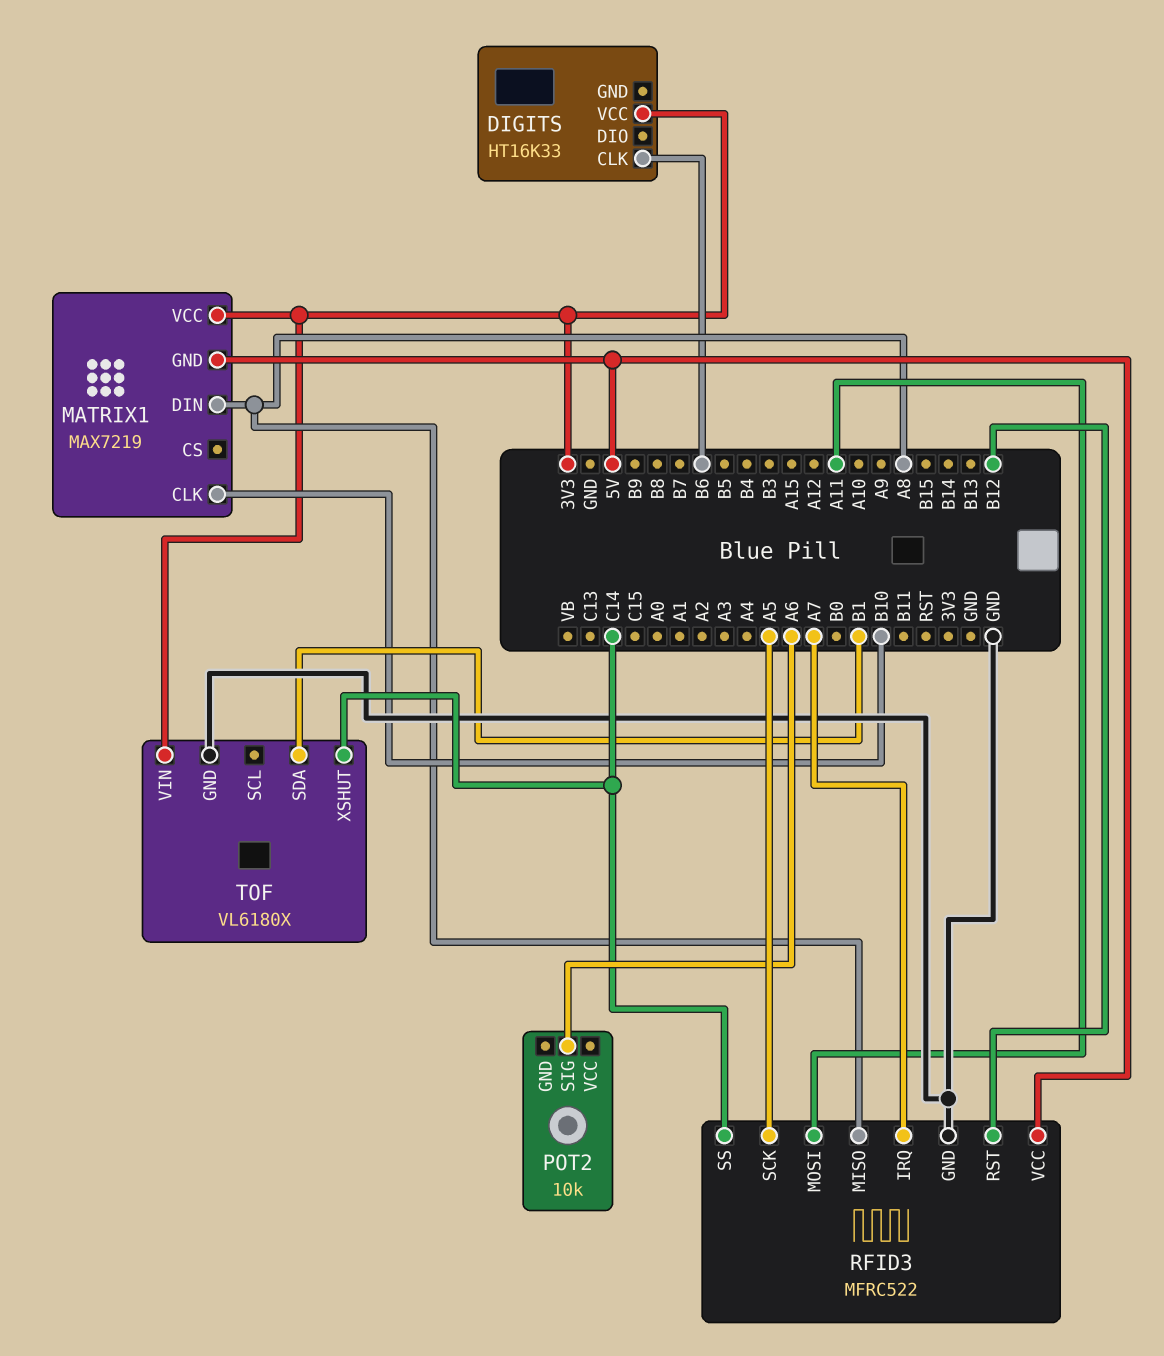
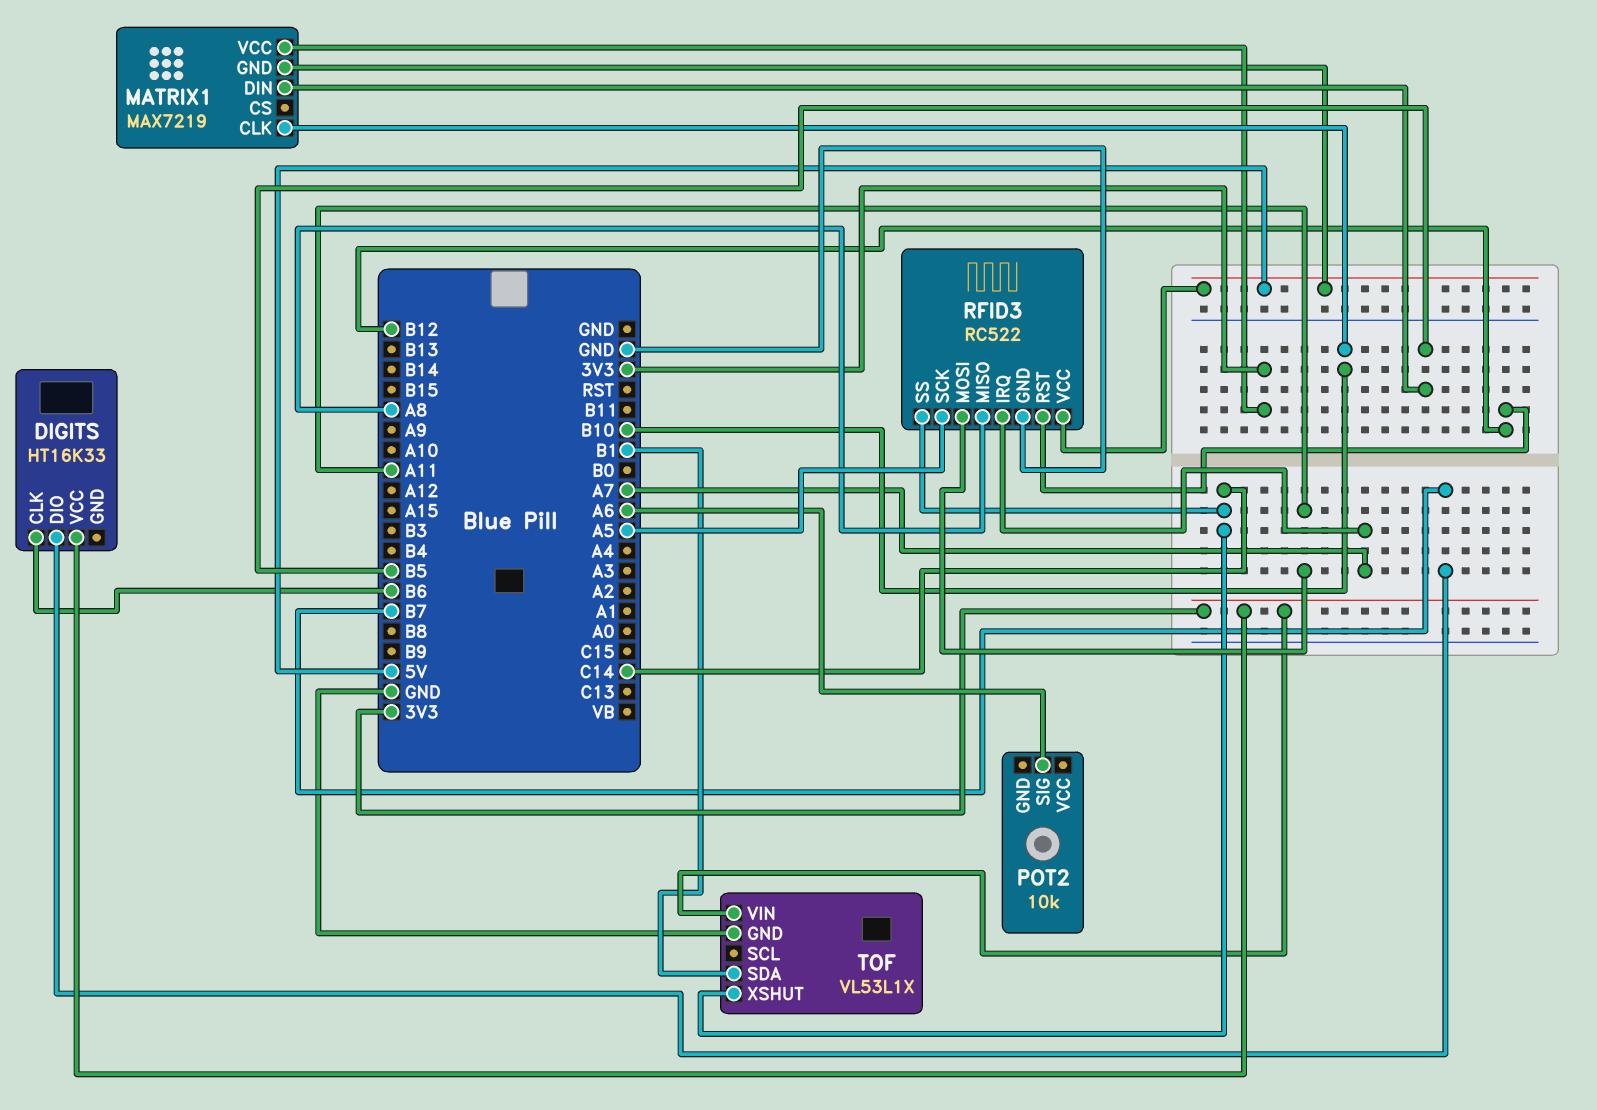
DIGITS pin DIO: none -> B7
MATRIX1 pin DIN: A8 -> B5
RFID3: MFRC522 -> RC522
TOF: VL6180X -> VL53L1X

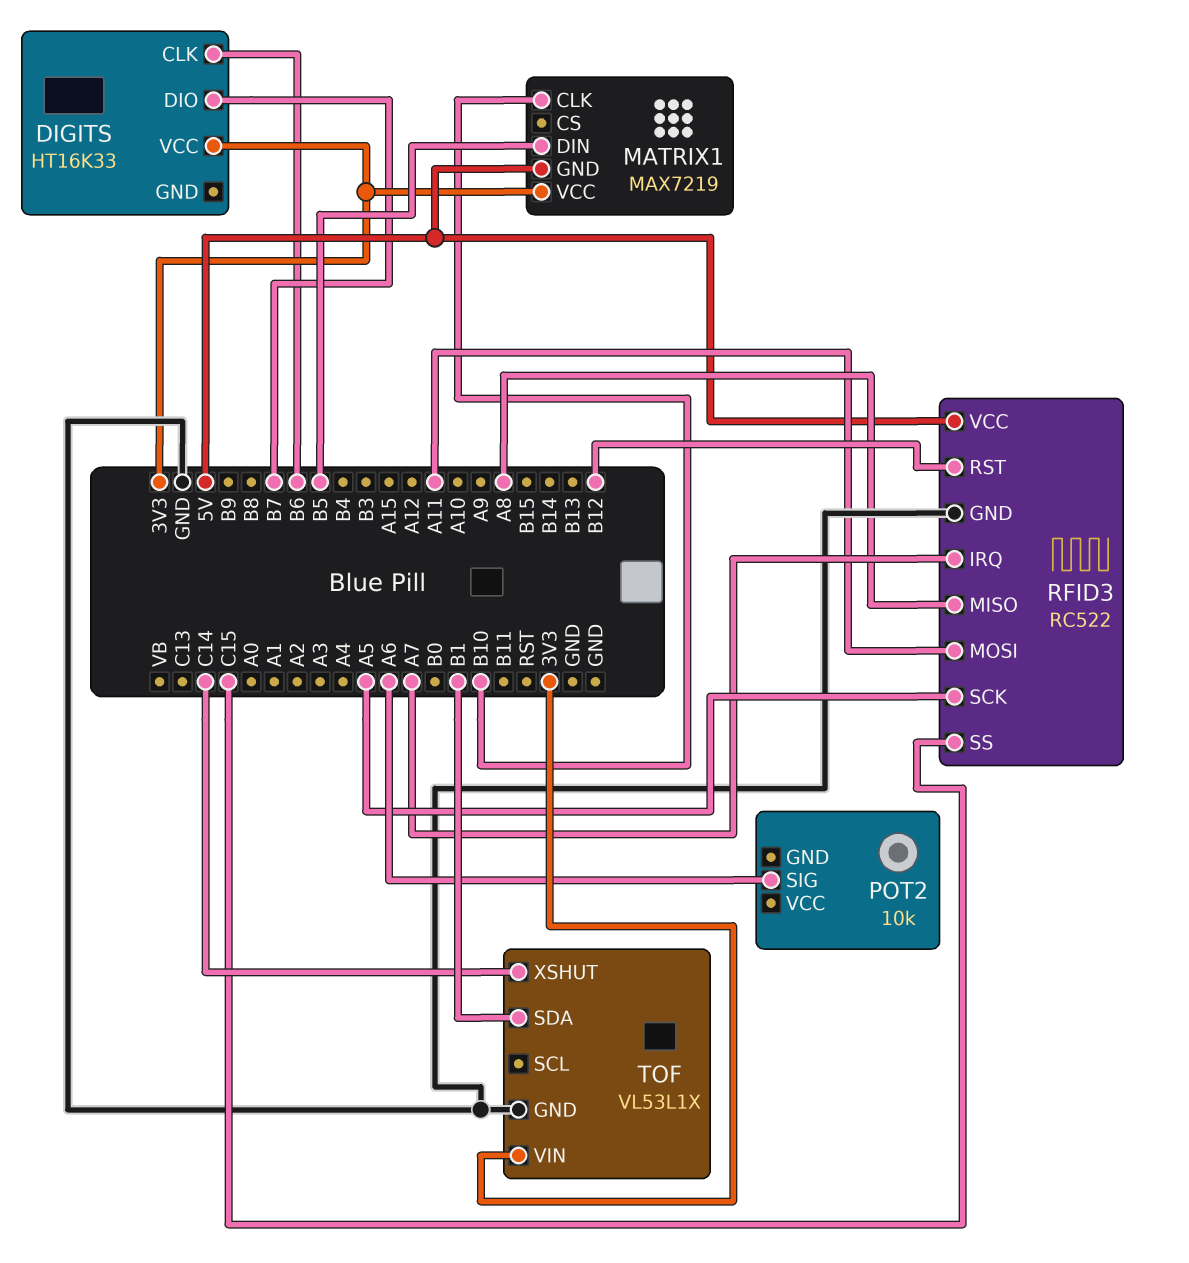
RFID3 pin SS: C14 -> C15

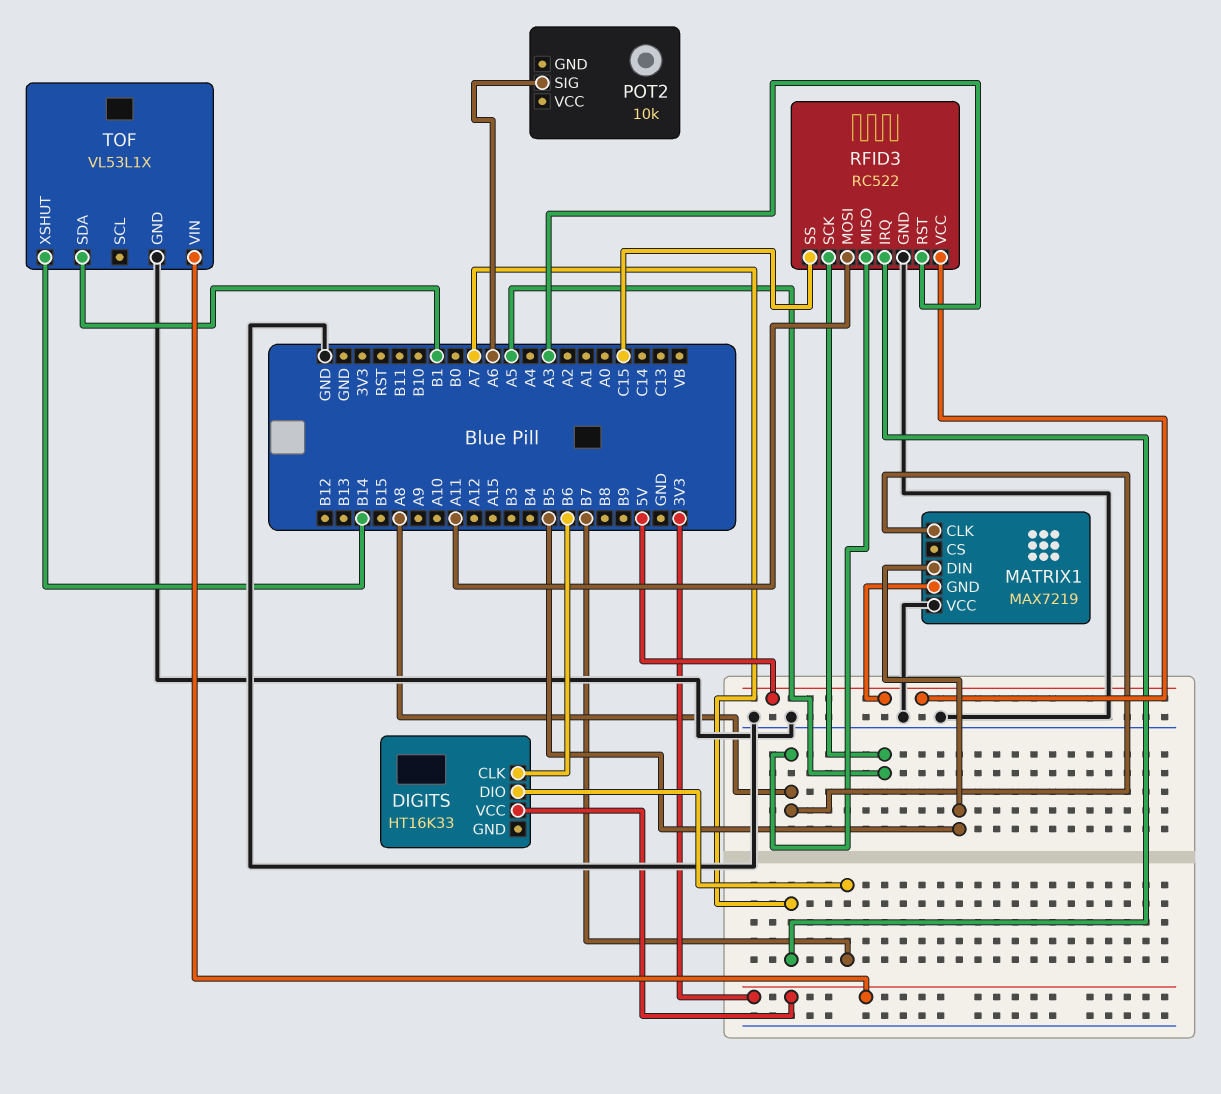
MATRIX1 pin CLK: B10 -> A8
MATRIX1 pin VCC: 3V3 -> GND
RFID3 pin RST: B12 -> A3
TOF pin XSHUT: C14 -> B14

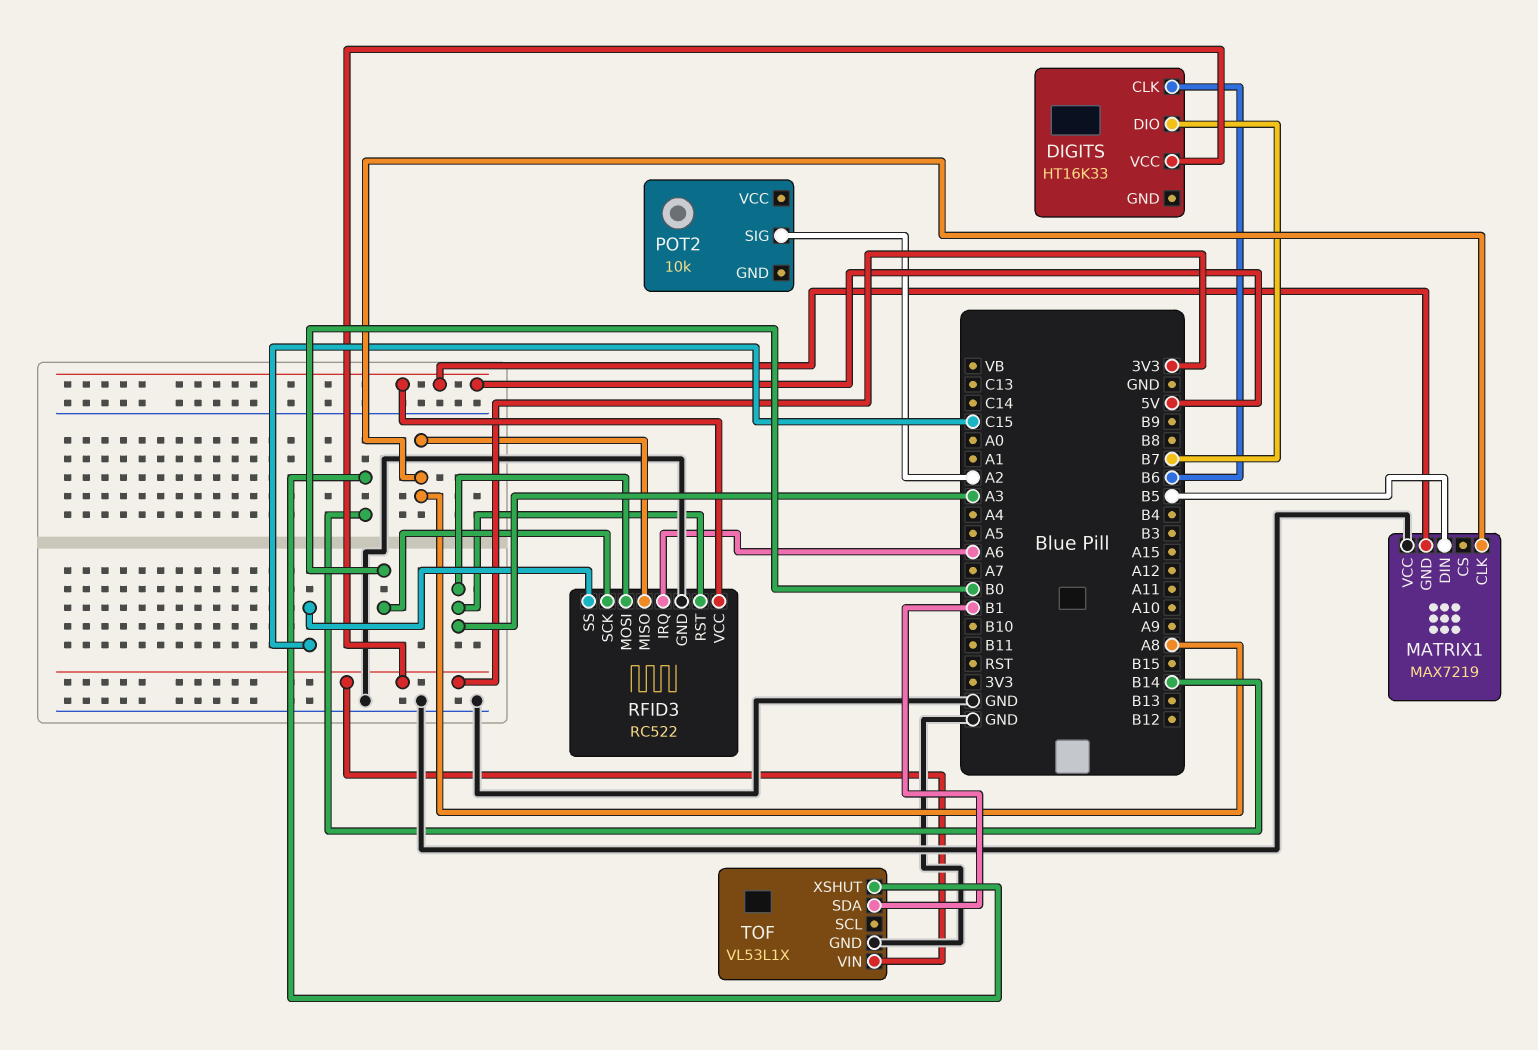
POT2 pin SIG: A6 -> A2
RFID3 pin IRQ: A7 -> A6
RFID3 pin MOSI: A11 -> A3
RFID3 pin SCK: A5 -> B0

